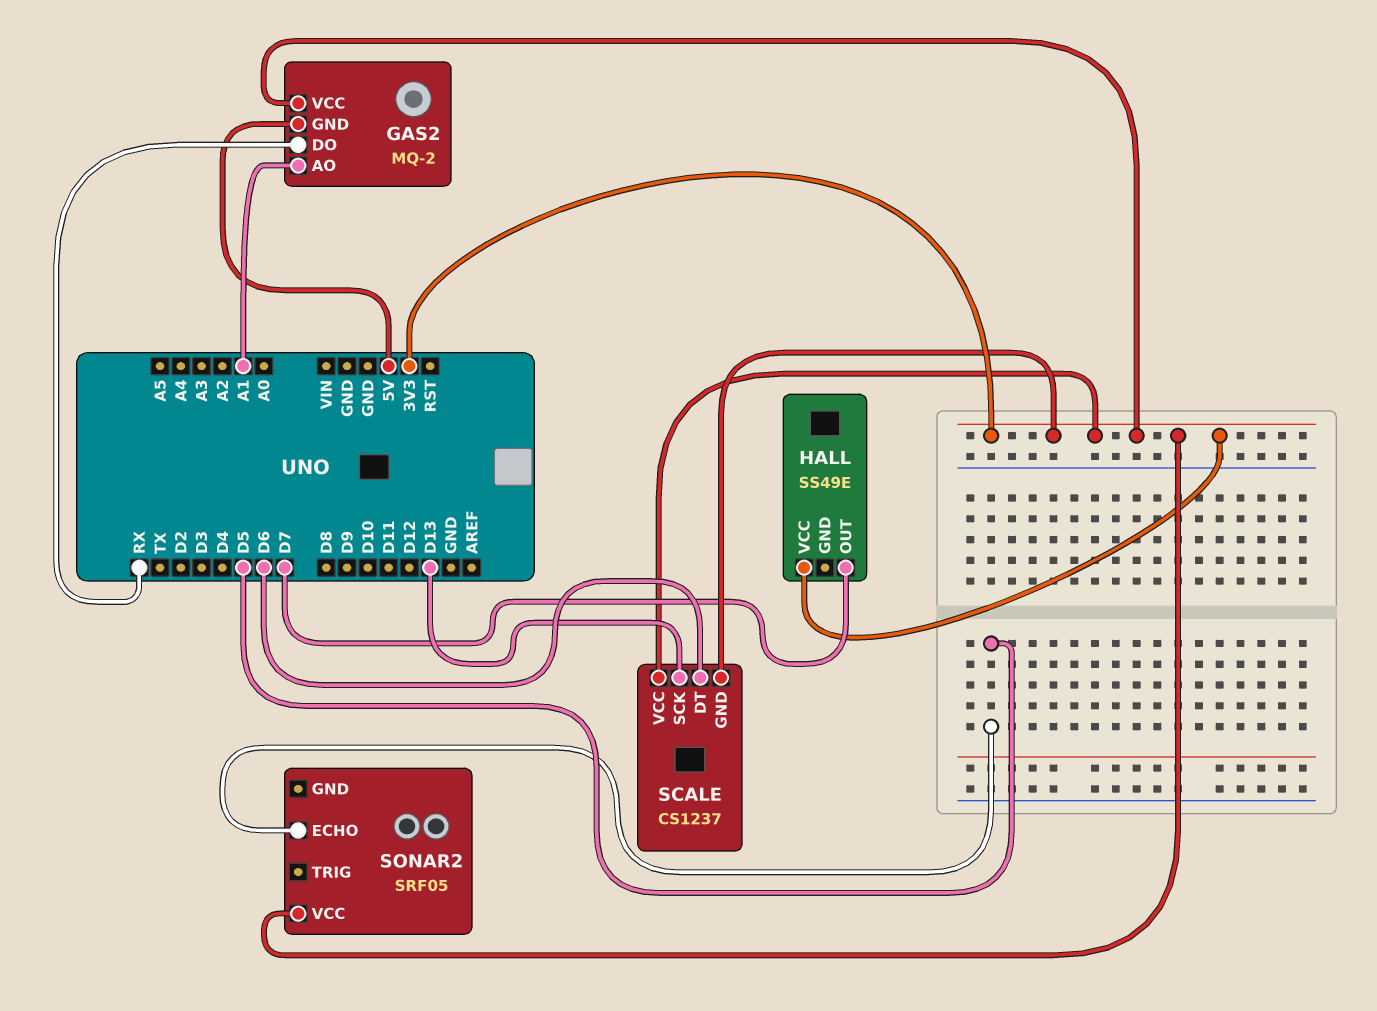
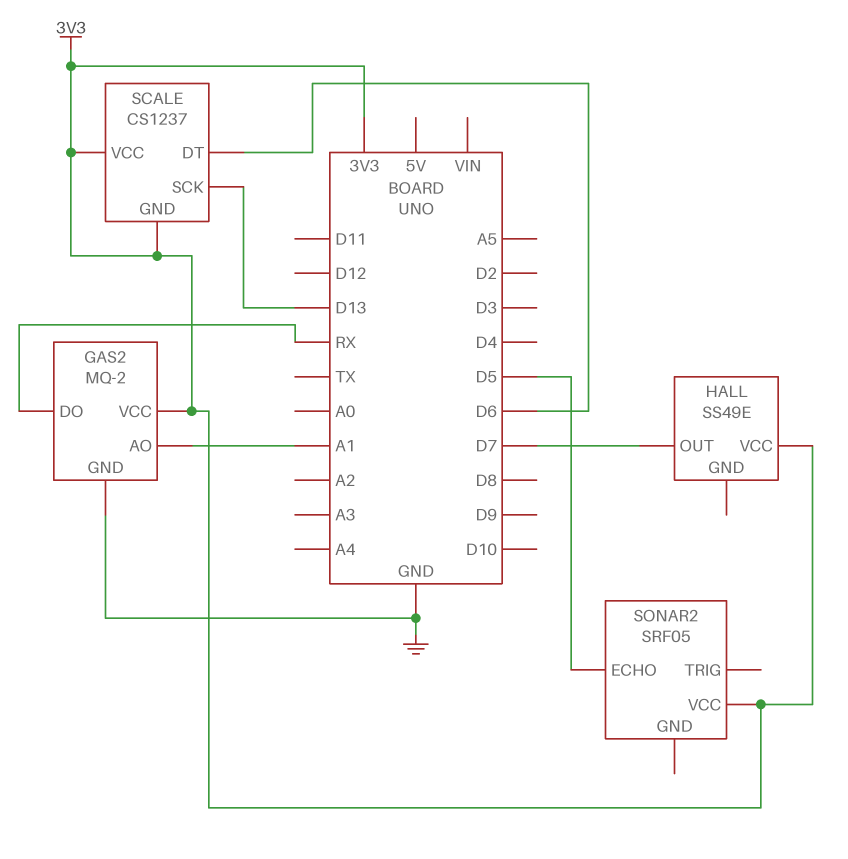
GAS2 pin GND: 5V -> GND

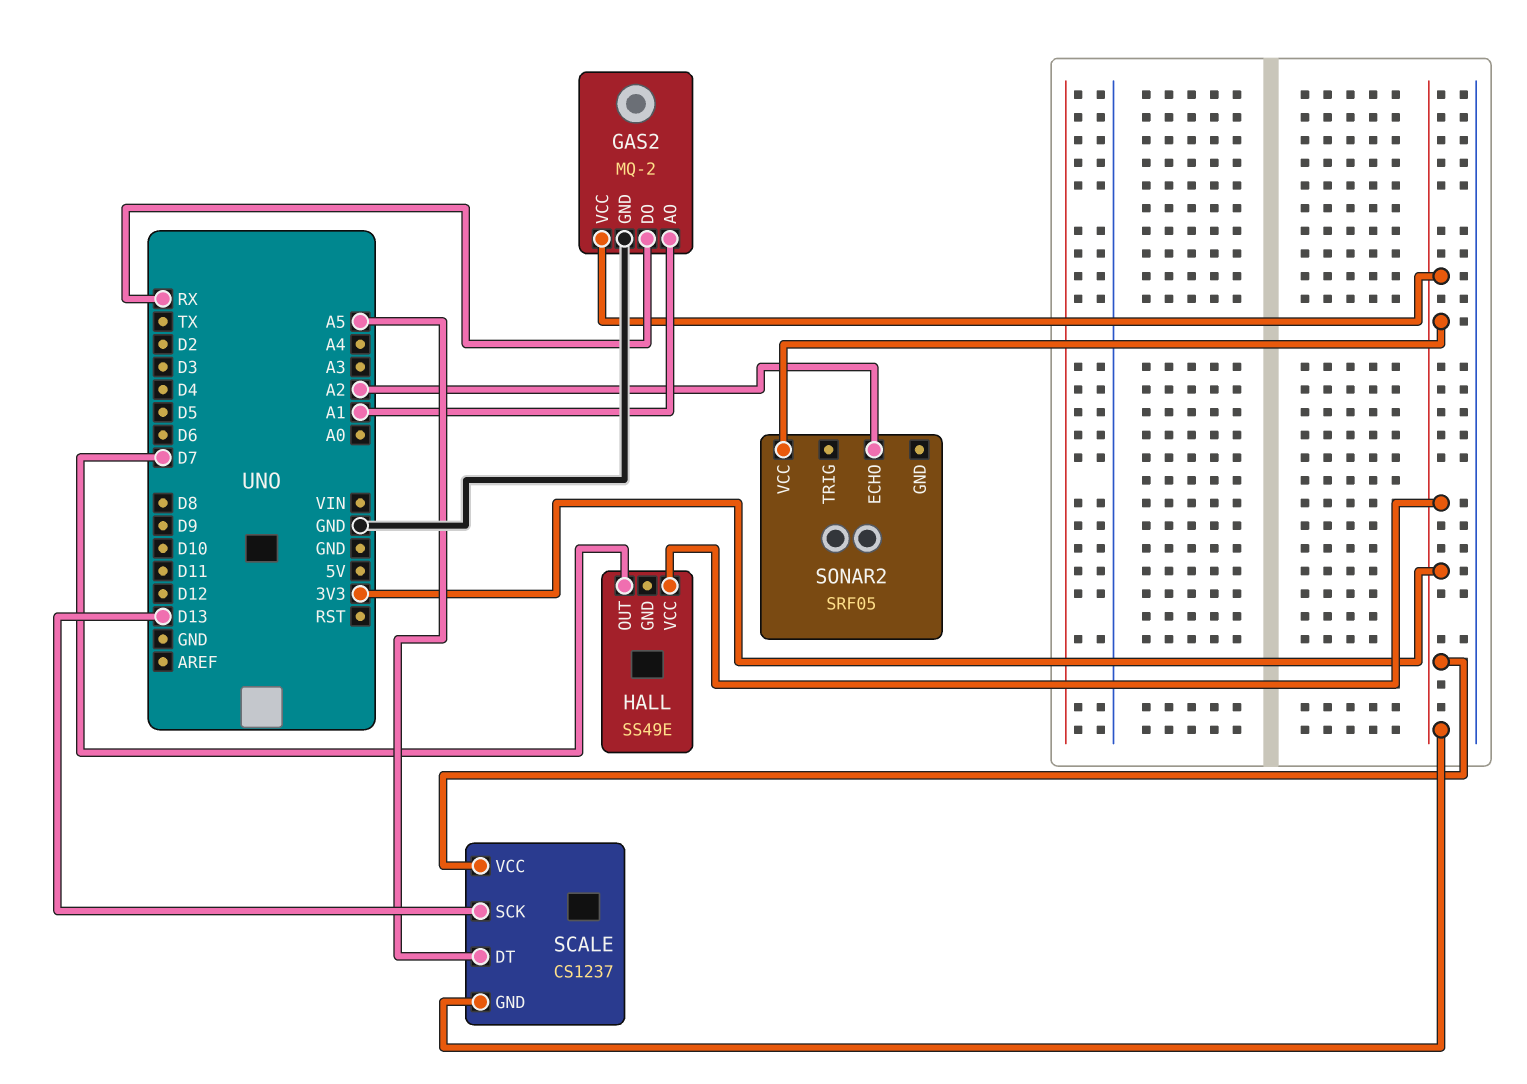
SCALE pin DT: D6 -> A5
SONAR2 pin ECHO: D5 -> A2

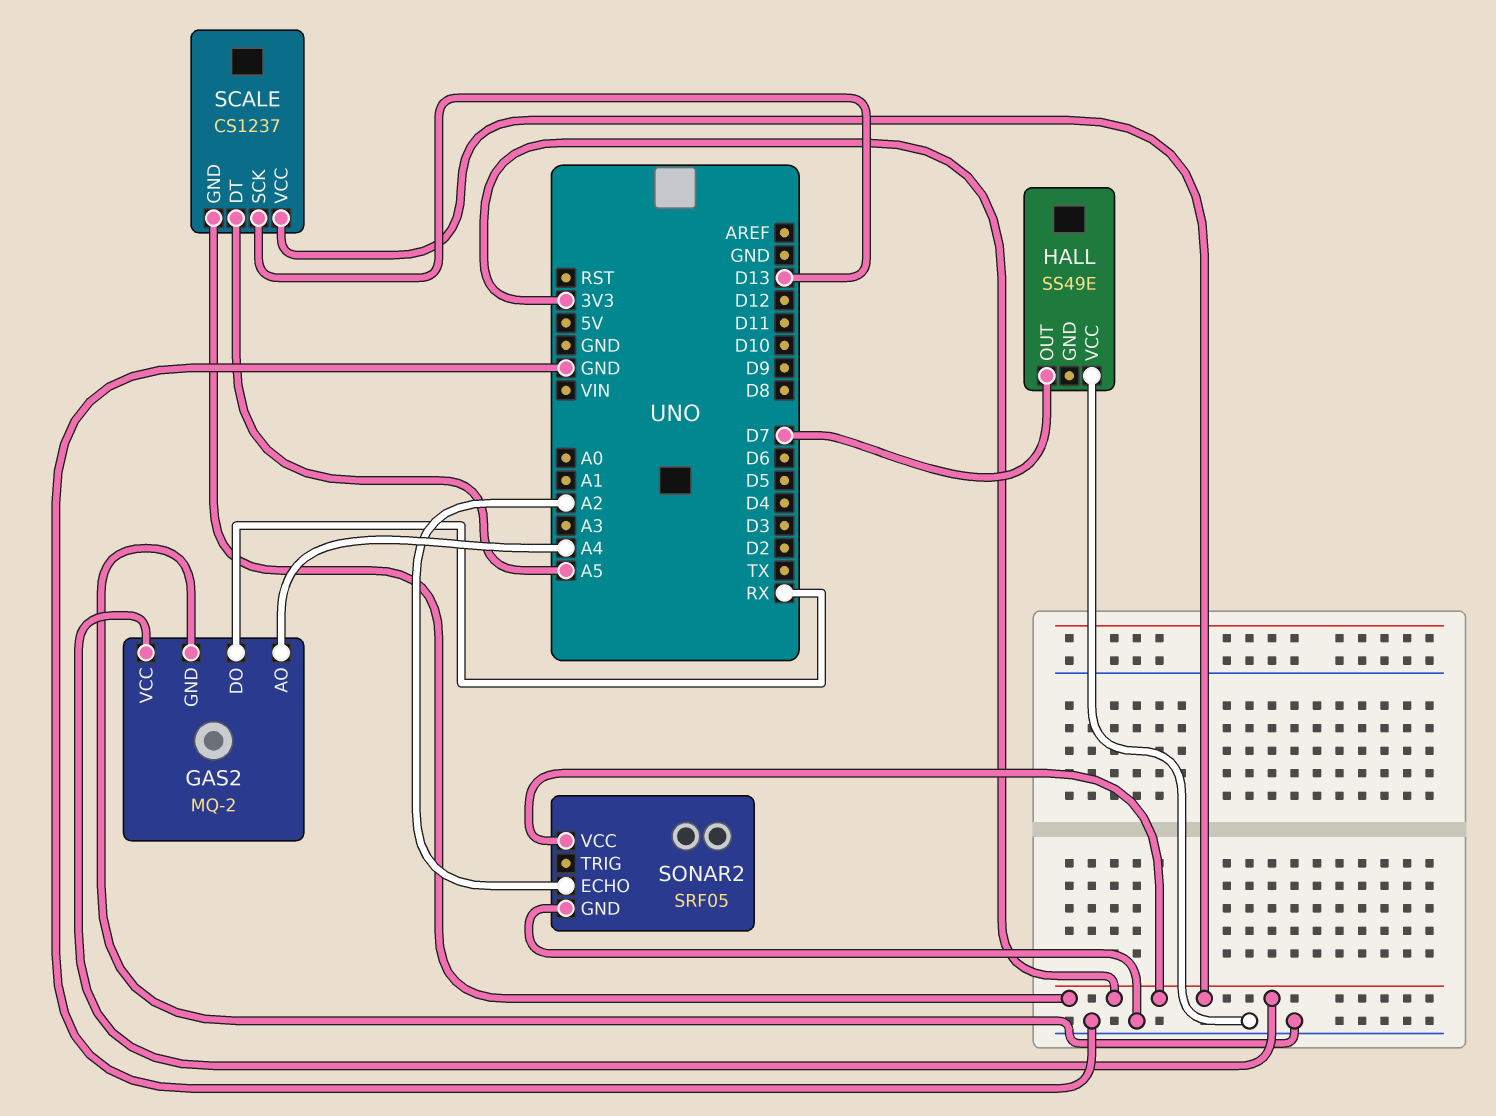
GAS2 pin AO: A1 -> A4
HALL pin VCC: 3V3 -> GND
SONAR2 pin GND: none -> GND

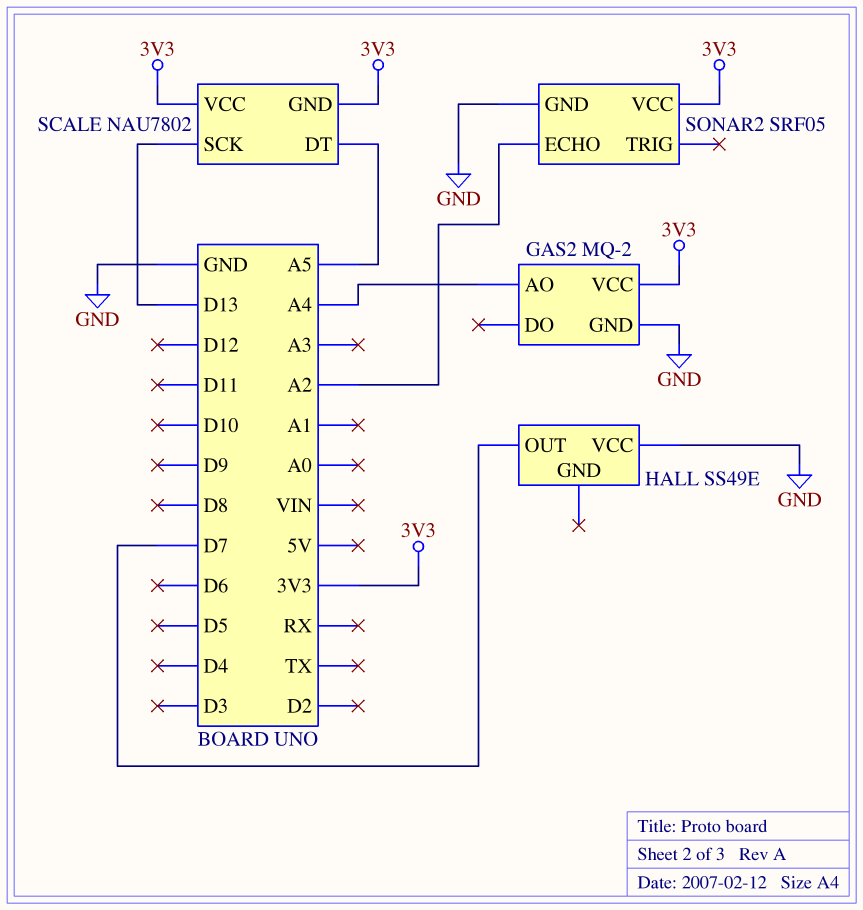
GAS2 pin DO: RX -> none
SCALE: CS1237 -> NAU7802

